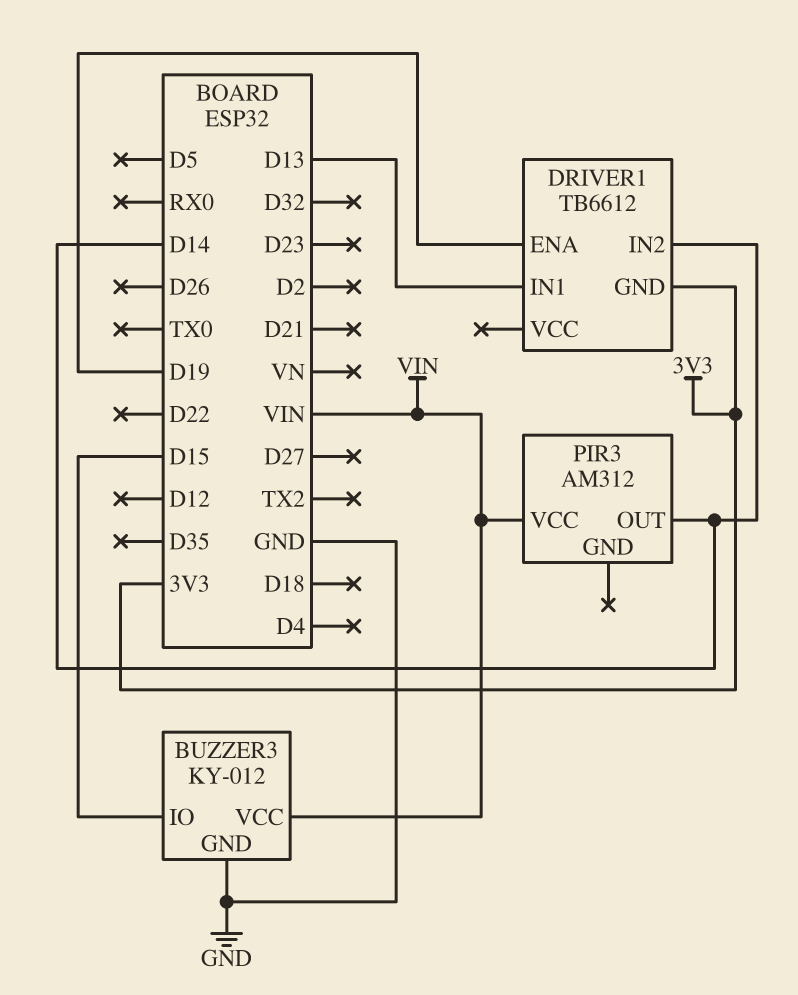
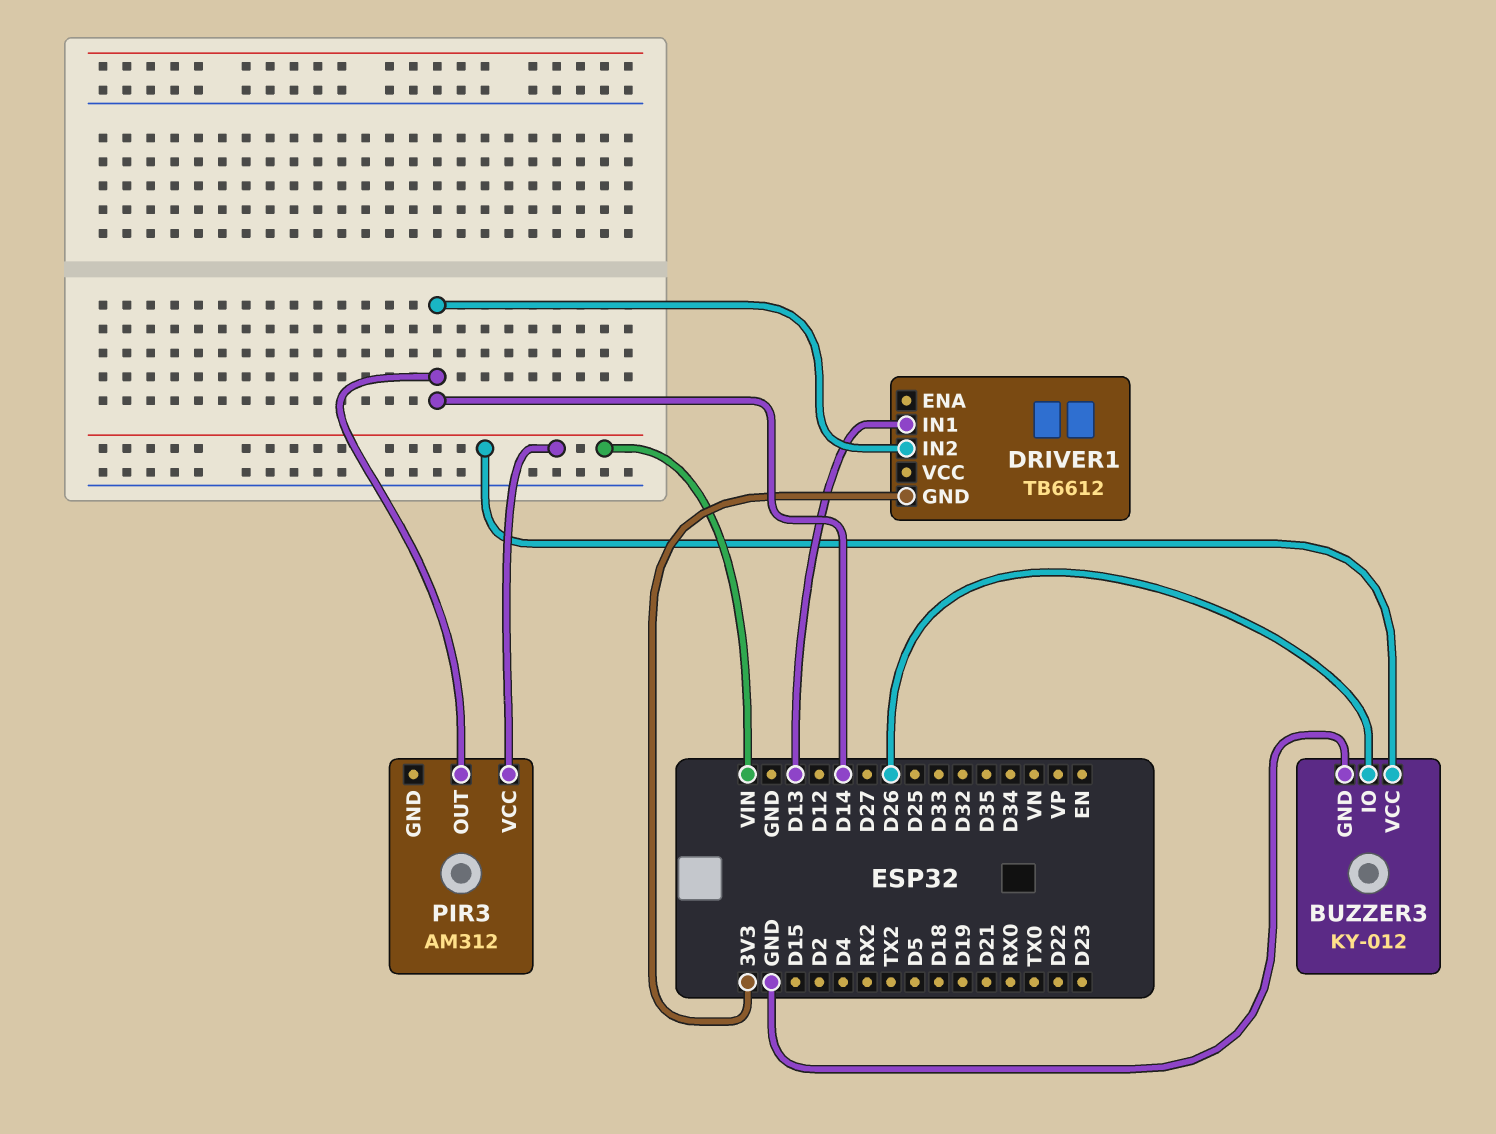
BUZZER3 pin IO: D15 -> D26
DRIVER1 pin ENA: D19 -> none

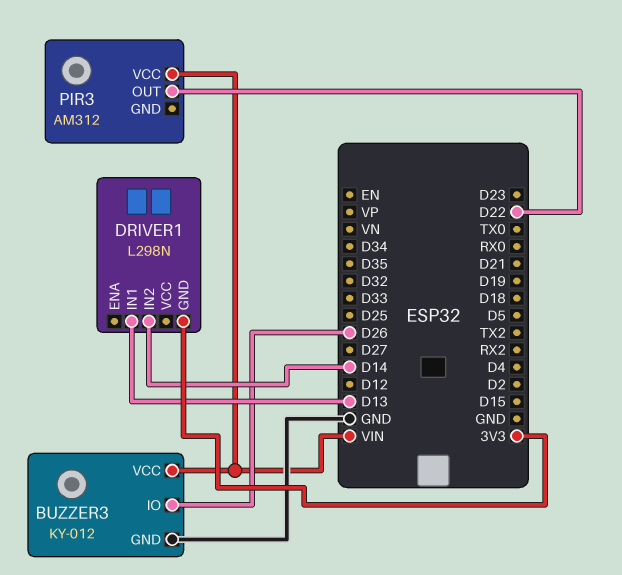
DRIVER1: TB6612 -> L298N
PIR3 pin OUT: D14 -> D22

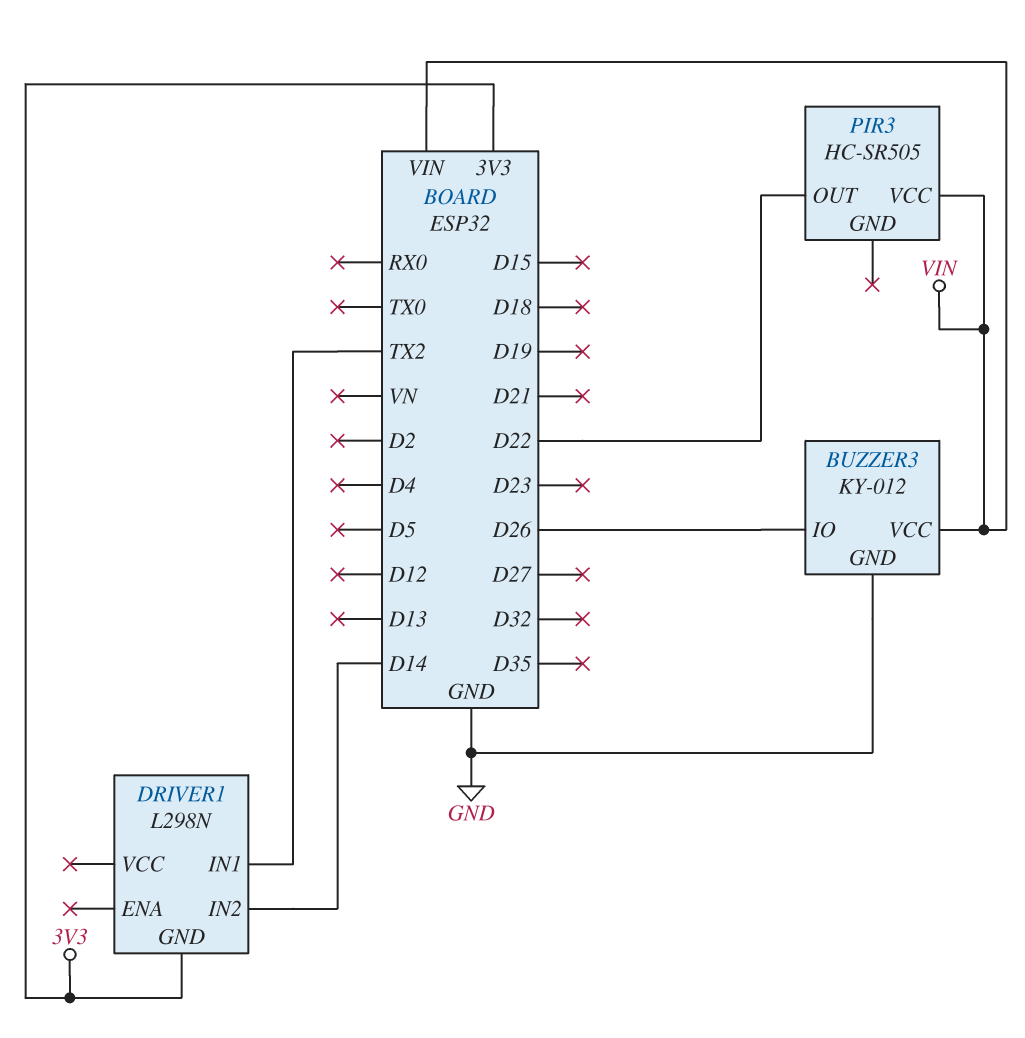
DRIVER1 pin IN1: D13 -> TX2
PIR3: AM312 -> HC-SR505

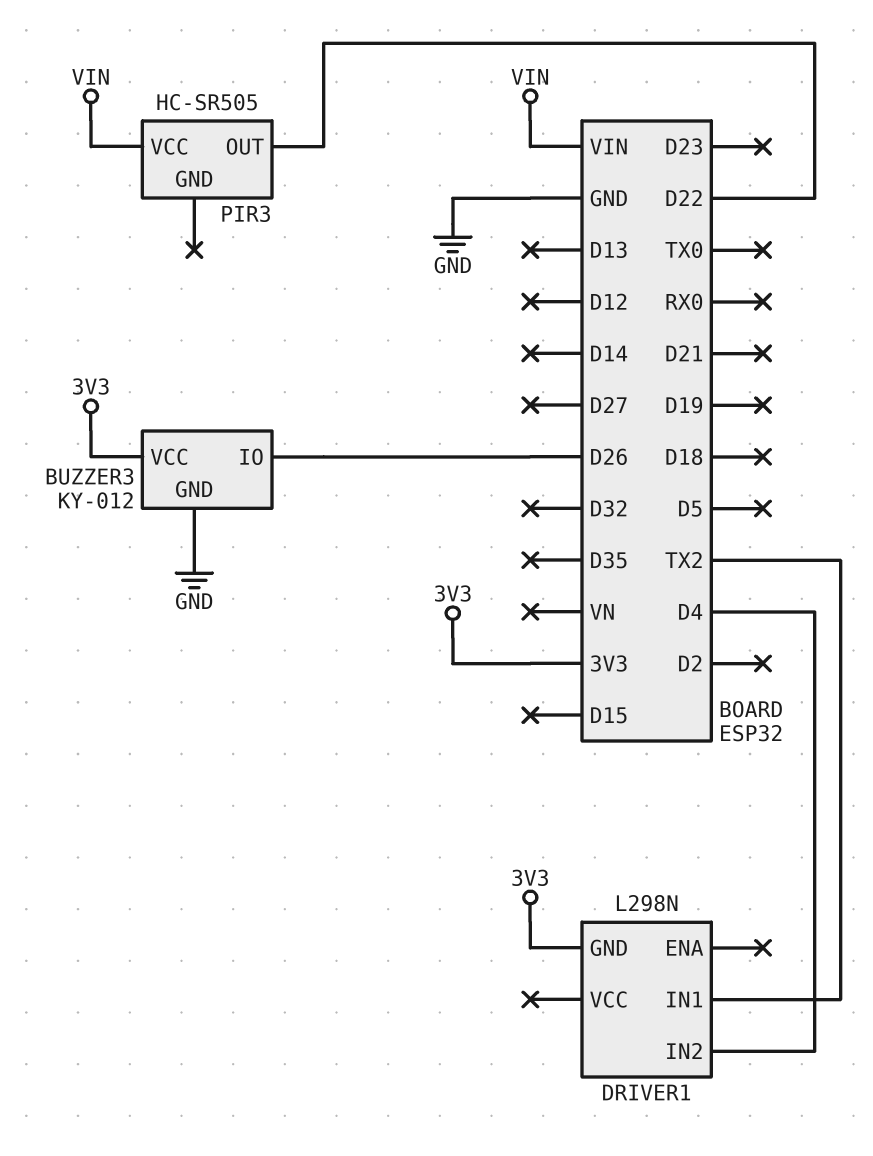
BUZZER3 pin VCC: VIN -> 3V3
DRIVER1 pin IN2: D14 -> D4

